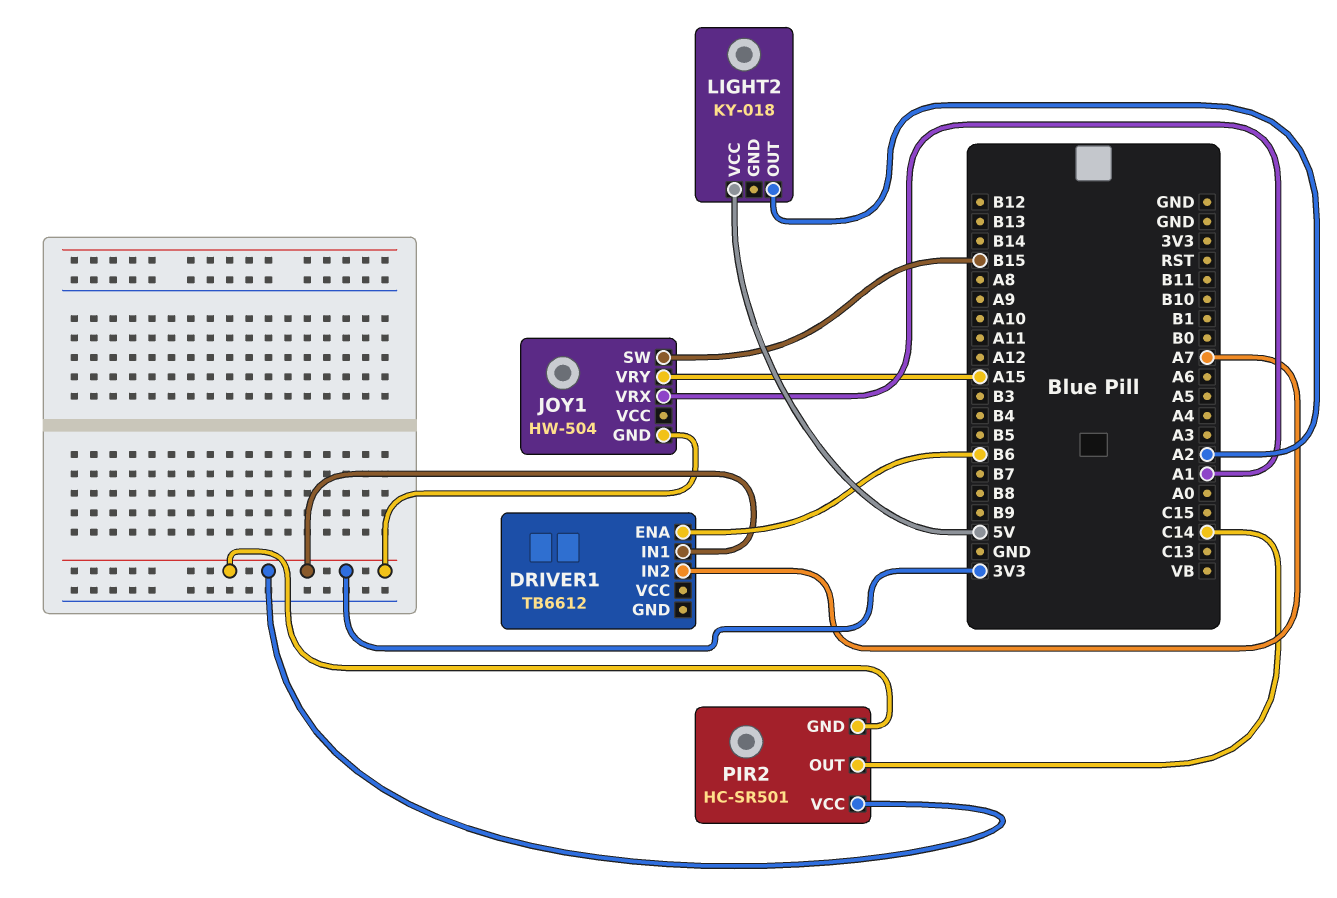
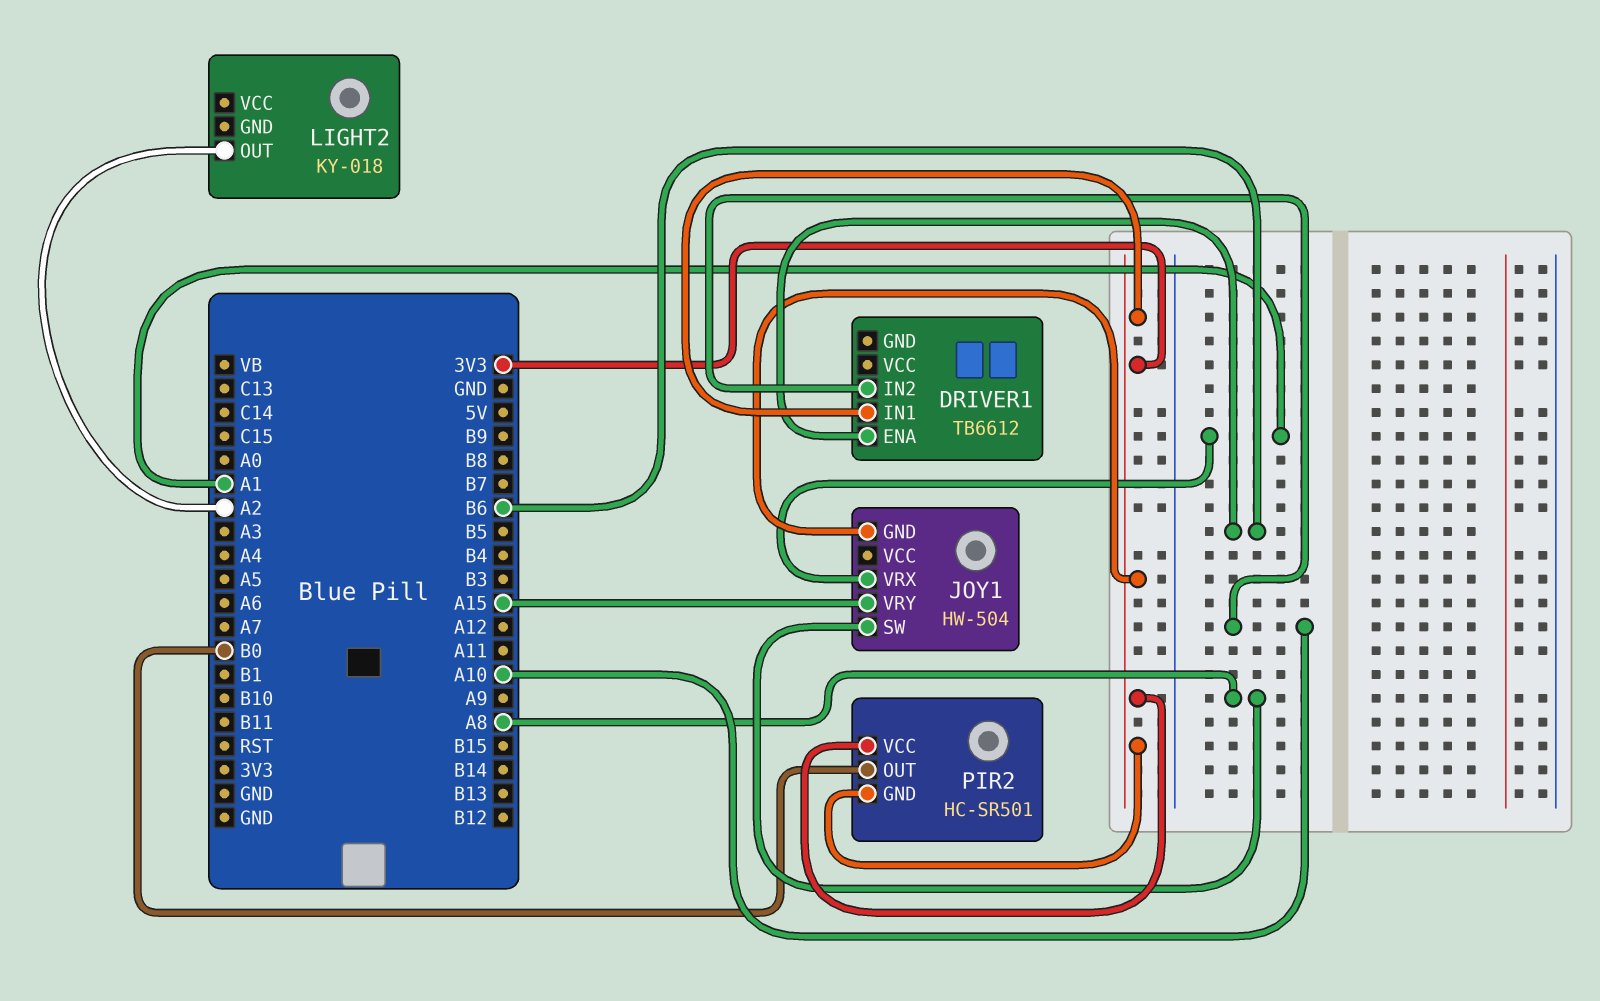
DRIVER1 pin IN2: A7 -> A10
JOY1 pin SW: B15 -> A8
LIGHT2 pin VCC: 5V -> none
PIR2 pin OUT: C14 -> B0

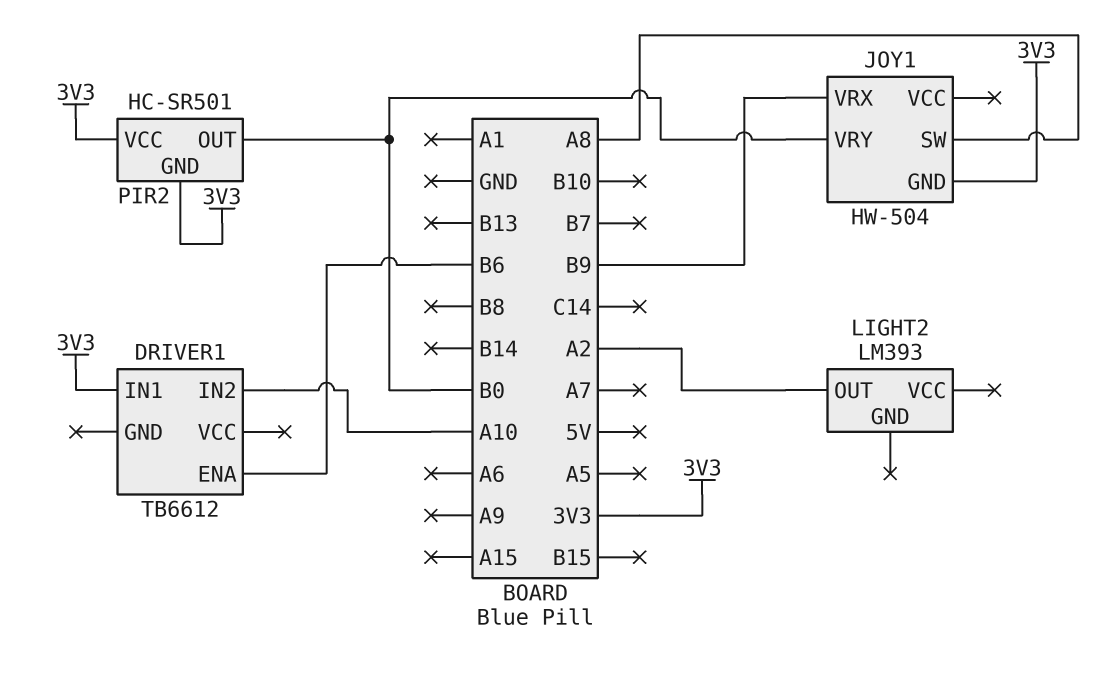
JOY1 pin VRX: A1 -> B9
JOY1 pin VRY: A15 -> B0
LIGHT2: KY-018 -> LM393

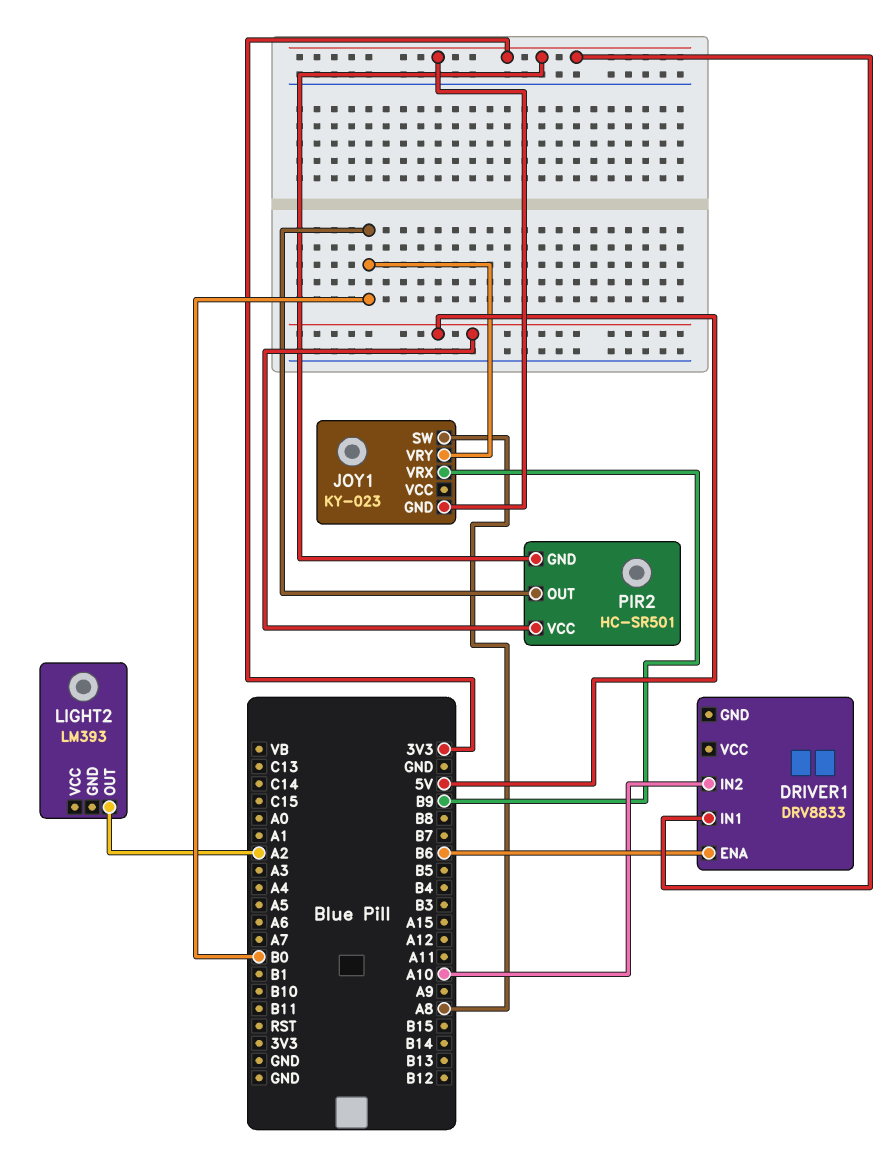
DRIVER1: TB6612 -> DRV8833
JOY1: HW-504 -> KY-023
PIR2 pin VCC: 3V3 -> 5V

